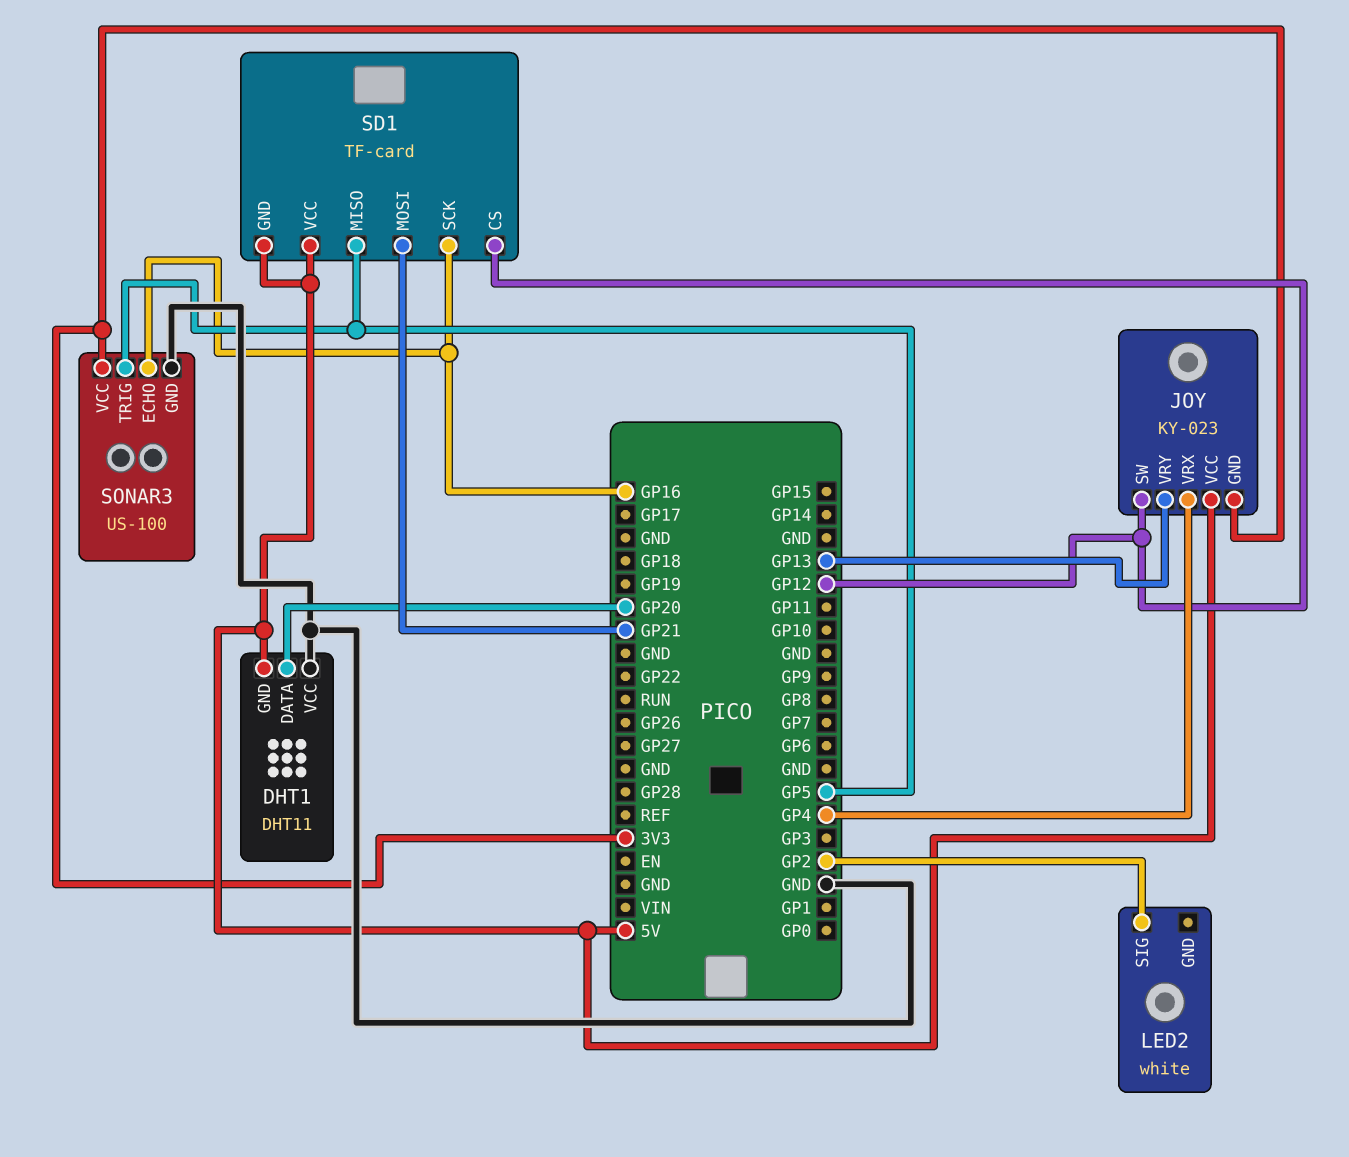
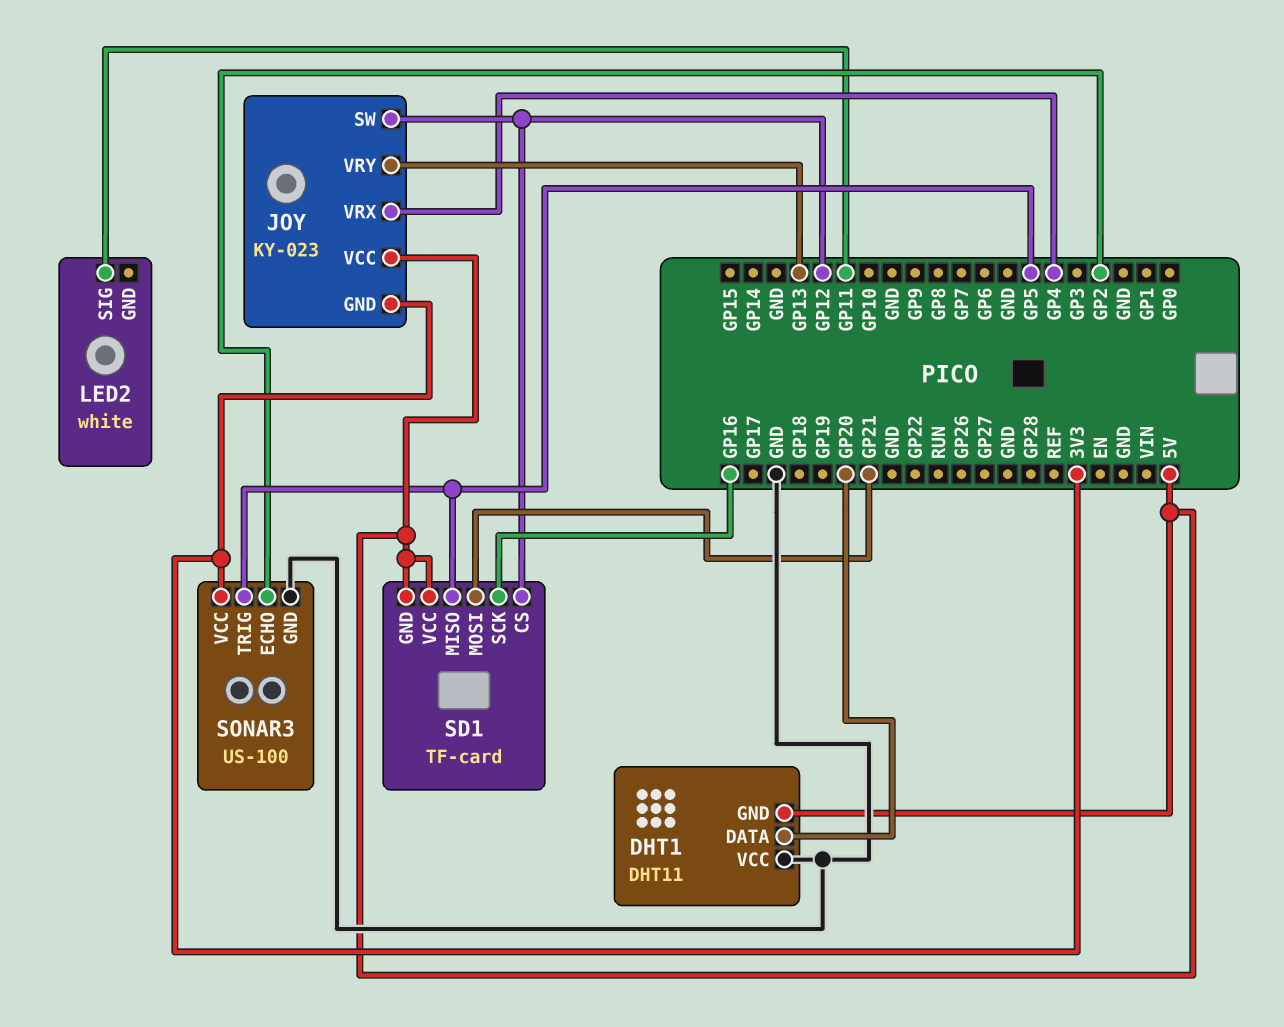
LED2 pin SIG: GP2 -> GP11
SONAR3 pin ECHO: GP16 -> GP2

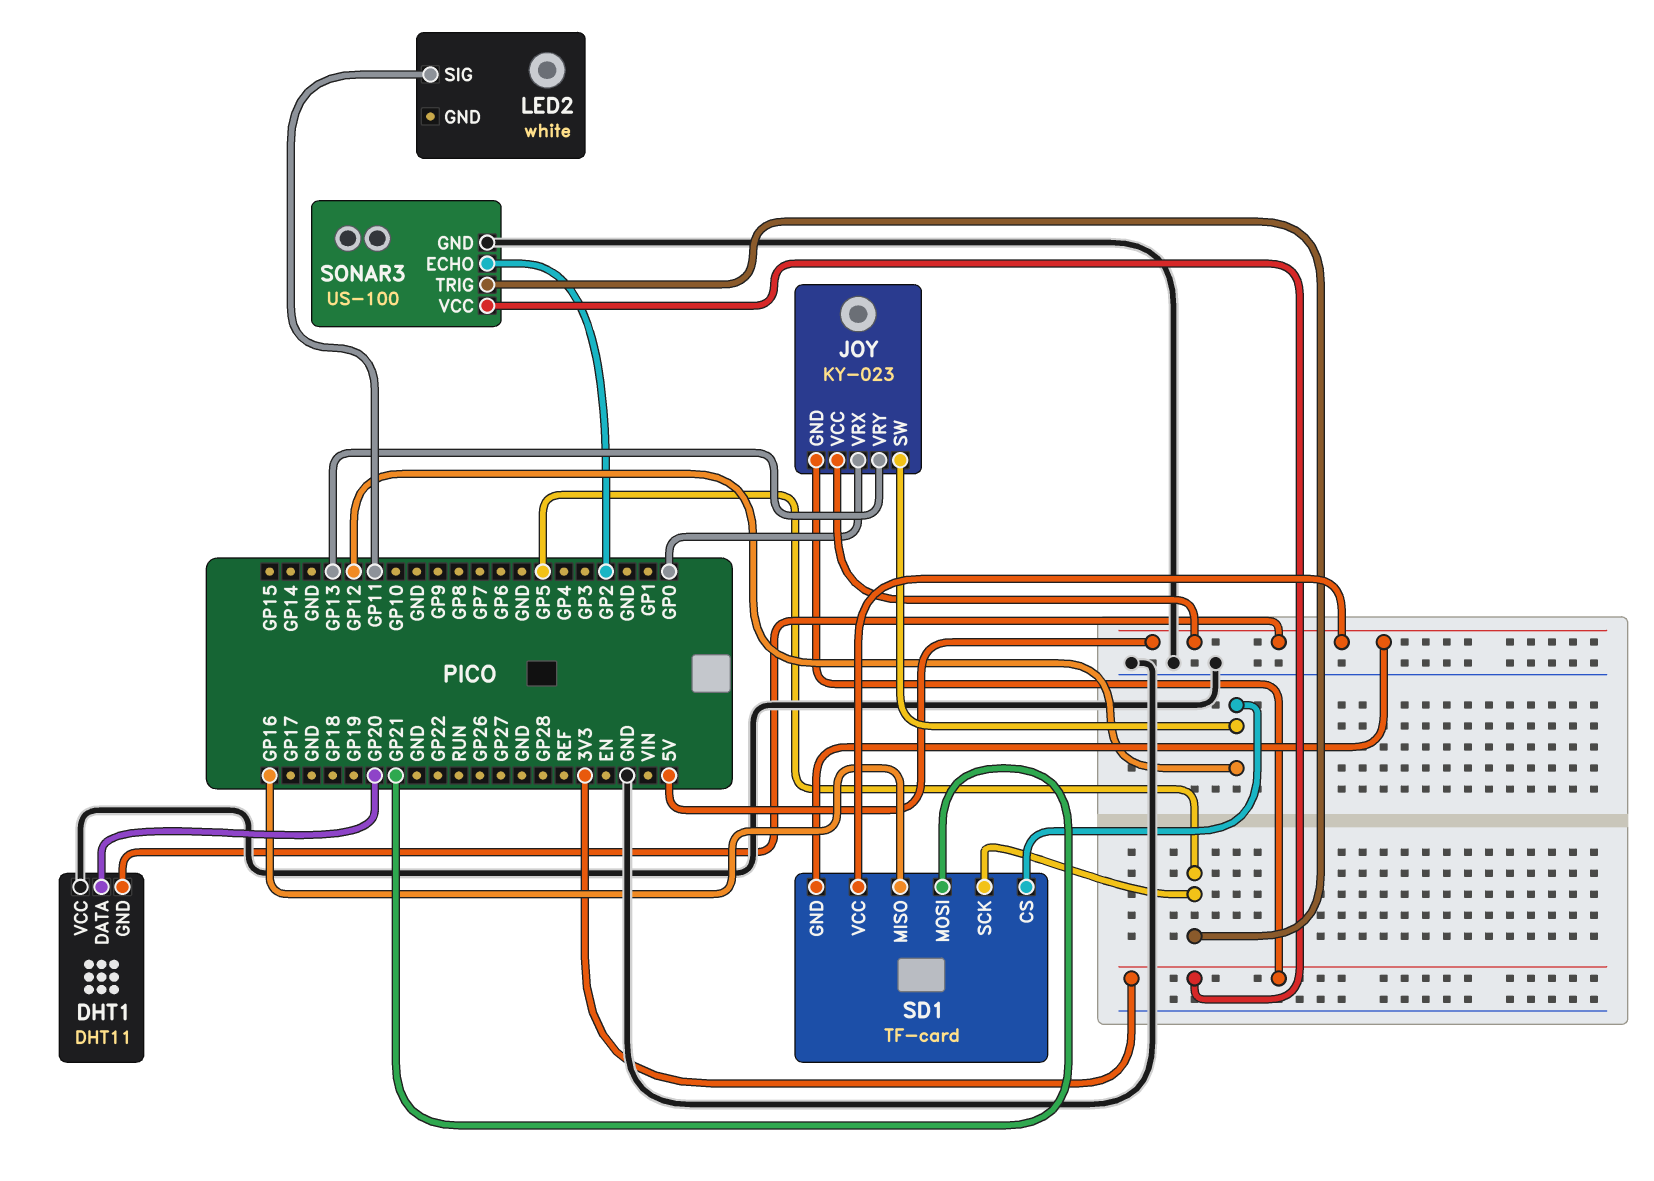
JOY pin VRX: GP4 -> GP0
SD1 pin MISO: GP5 -> GP16
SD1 pin SCK: GP16 -> GP5

